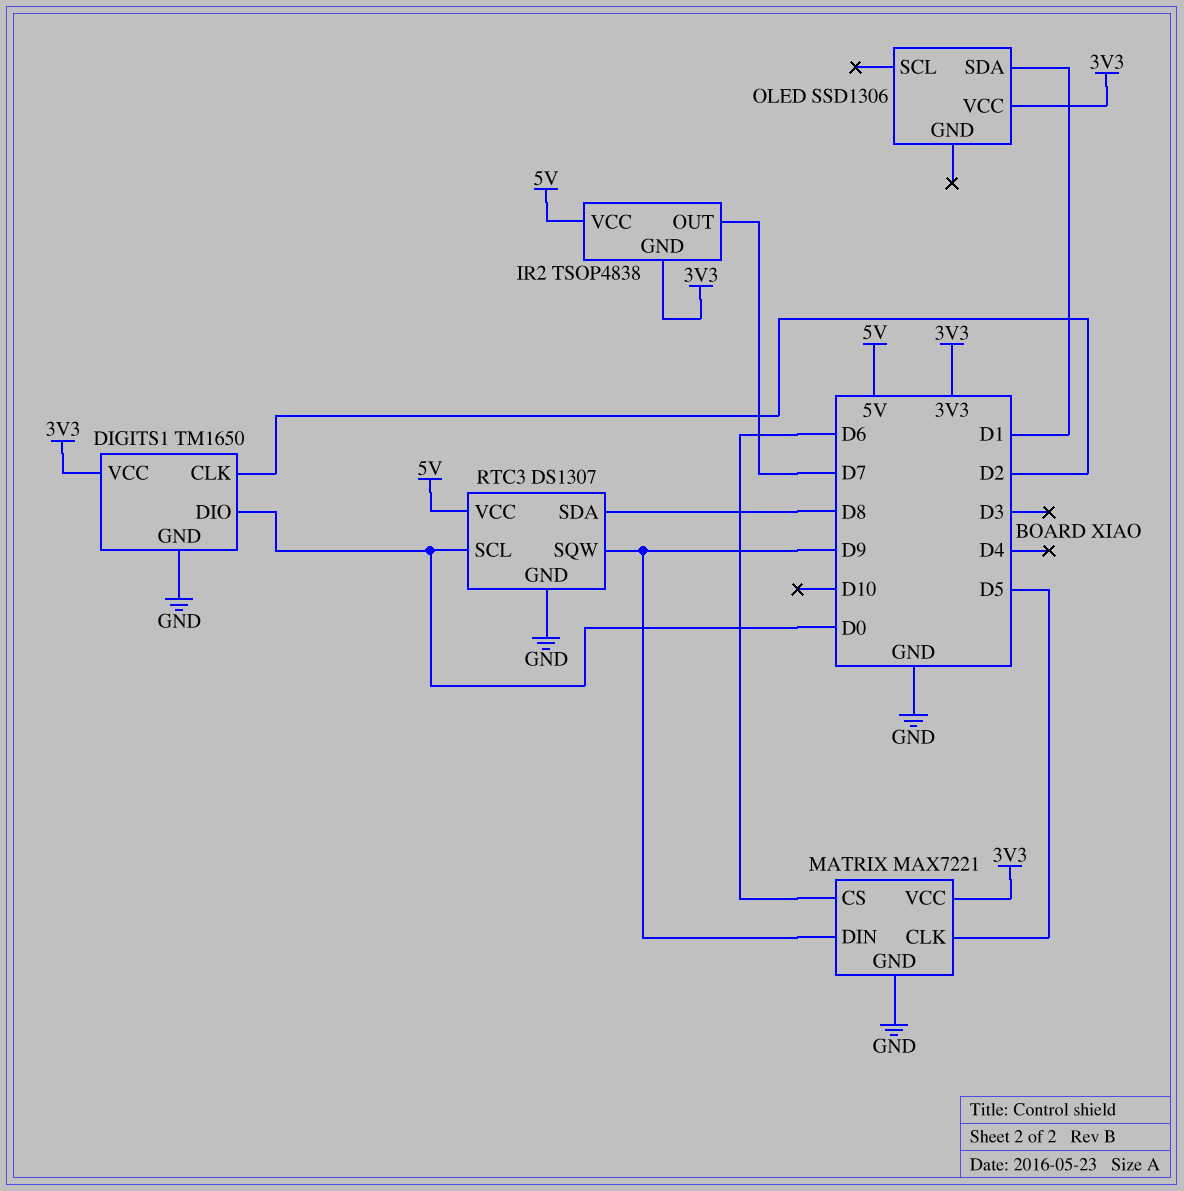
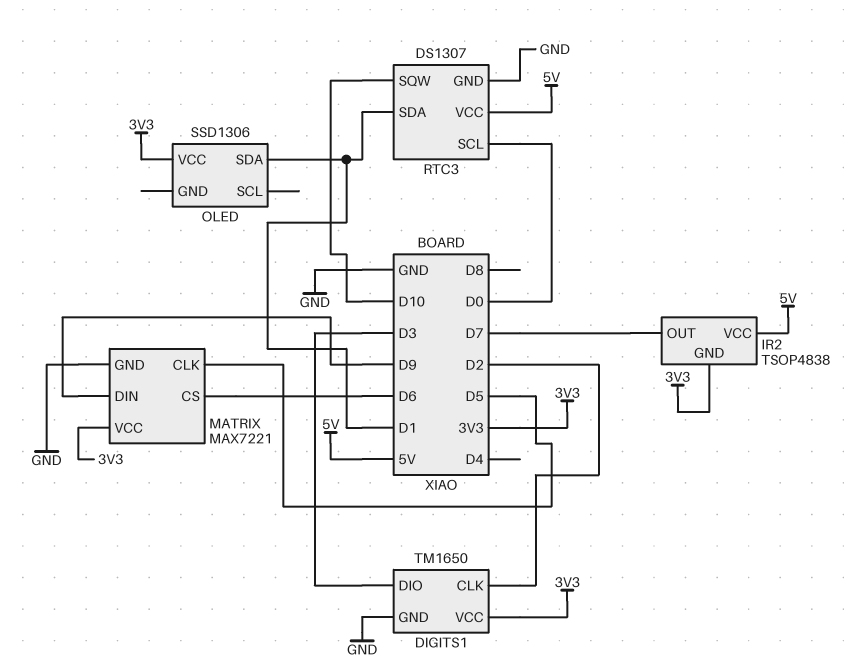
DIGITS1 pin DIO: D0 -> D3
RTC3 pin SDA: D8 -> D1
RTC3 pin SQW: D9 -> D10

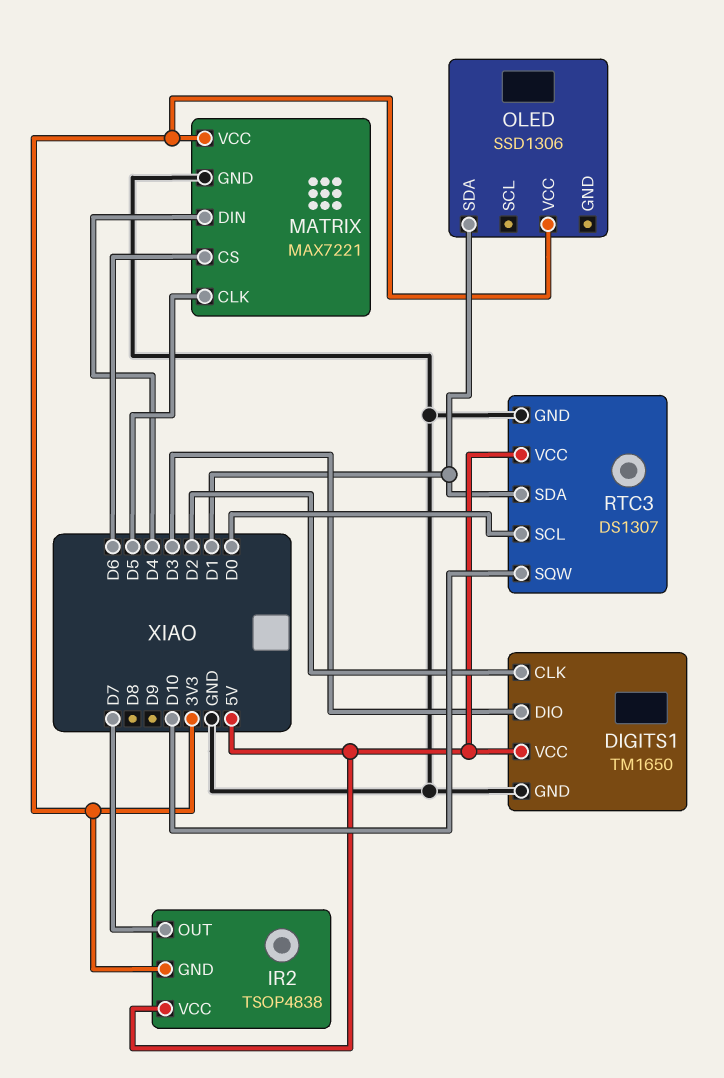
DIGITS1 pin VCC: 3V3 -> 5V
MATRIX pin DIN: D9 -> D4

